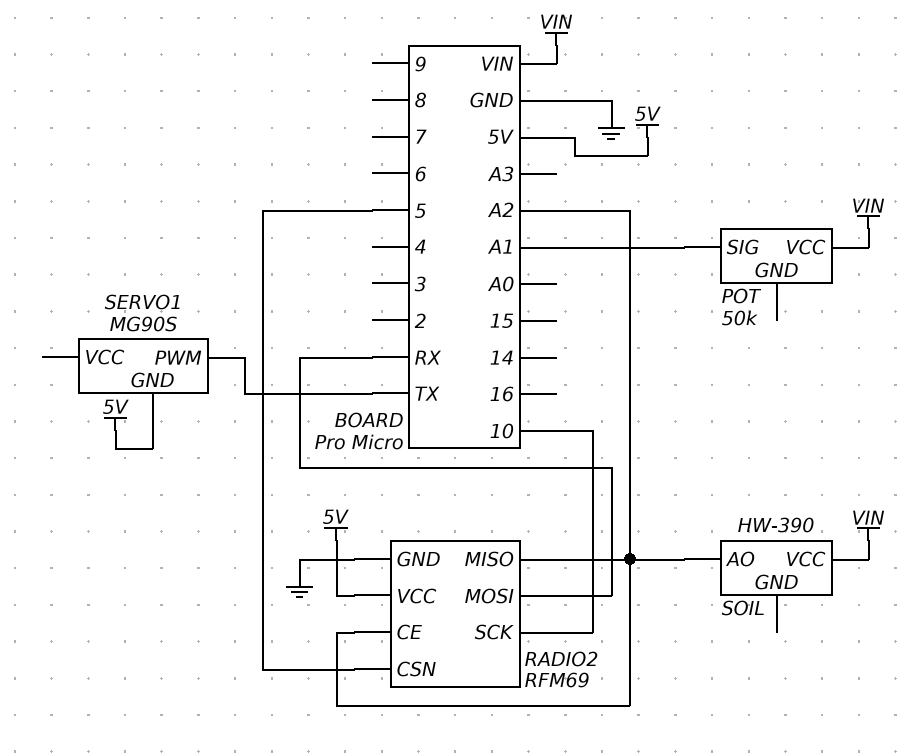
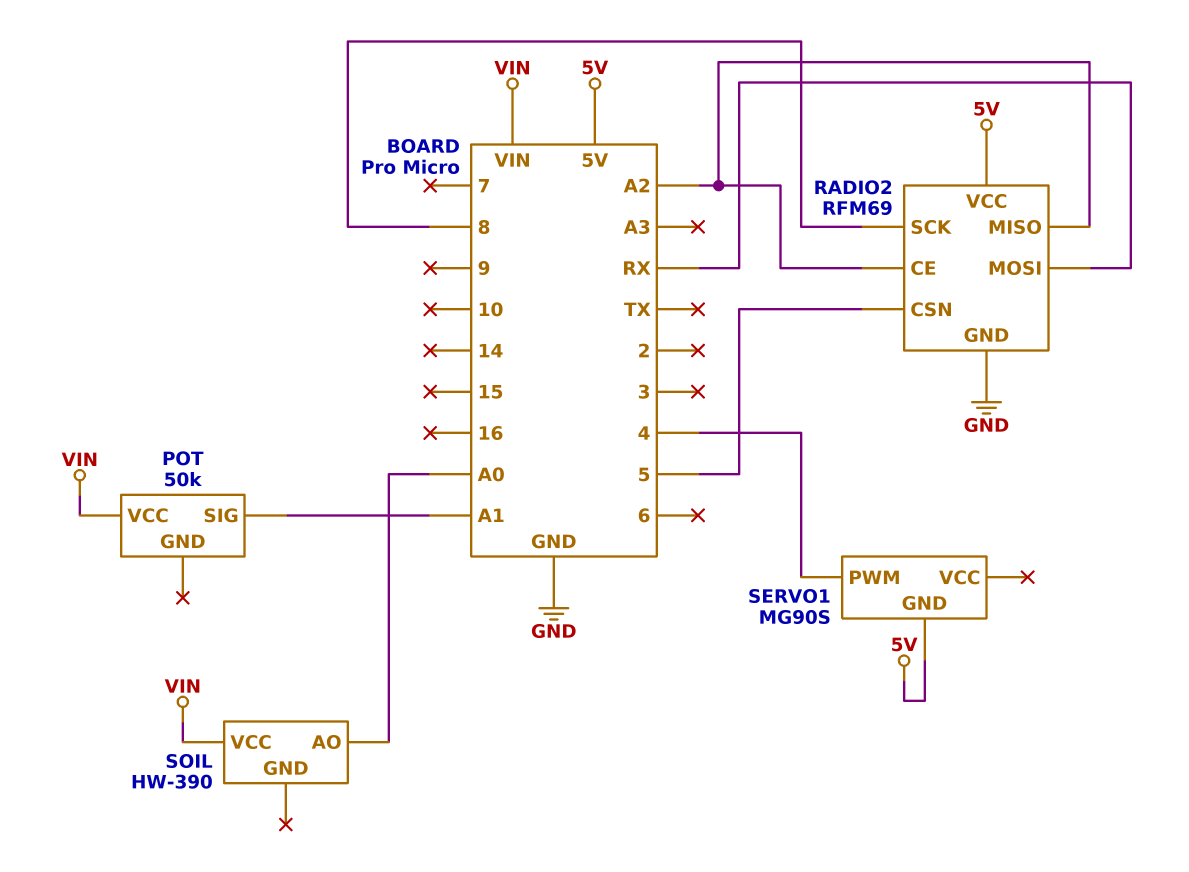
RADIO2 pin SCK: 10 -> 8
SERVO1 pin PWM: TX -> 4
SOIL pin AO: A2 -> A0

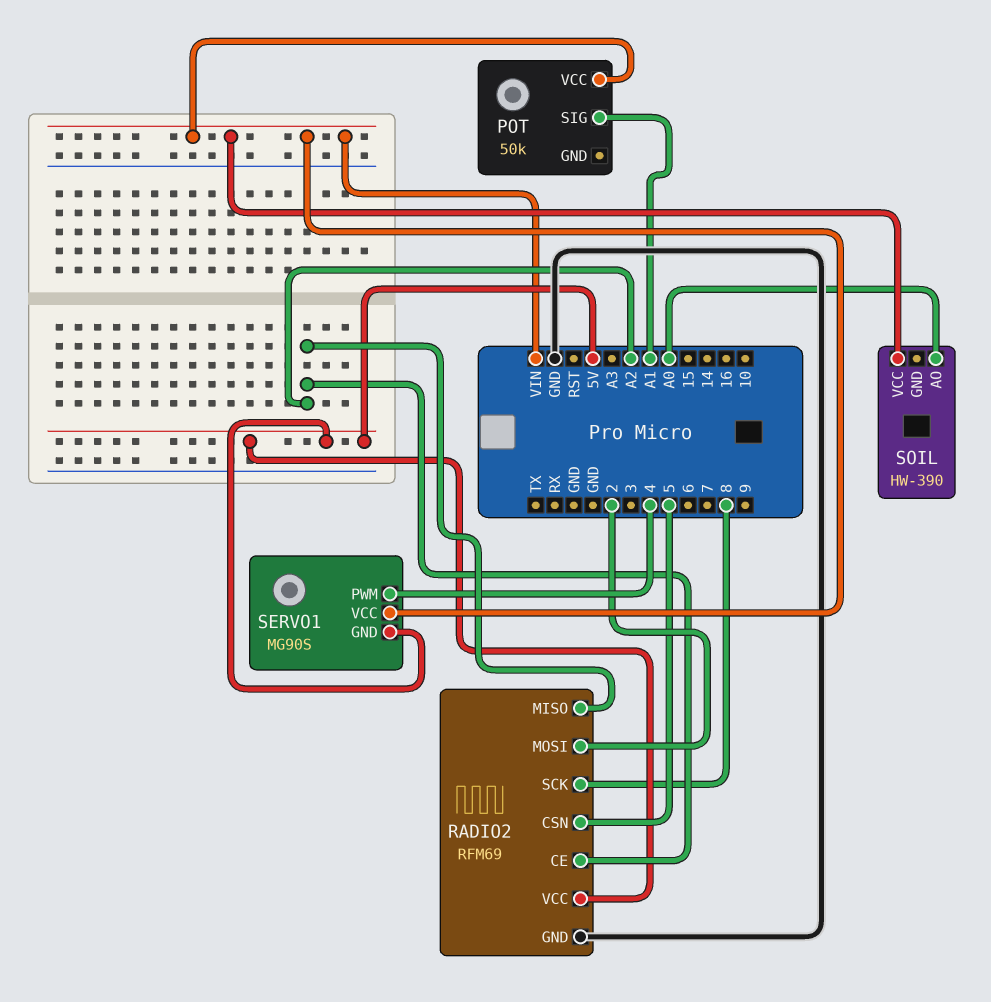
RADIO2 pin MOSI: RX -> 2
SERVO1 pin VCC: none -> VIN

